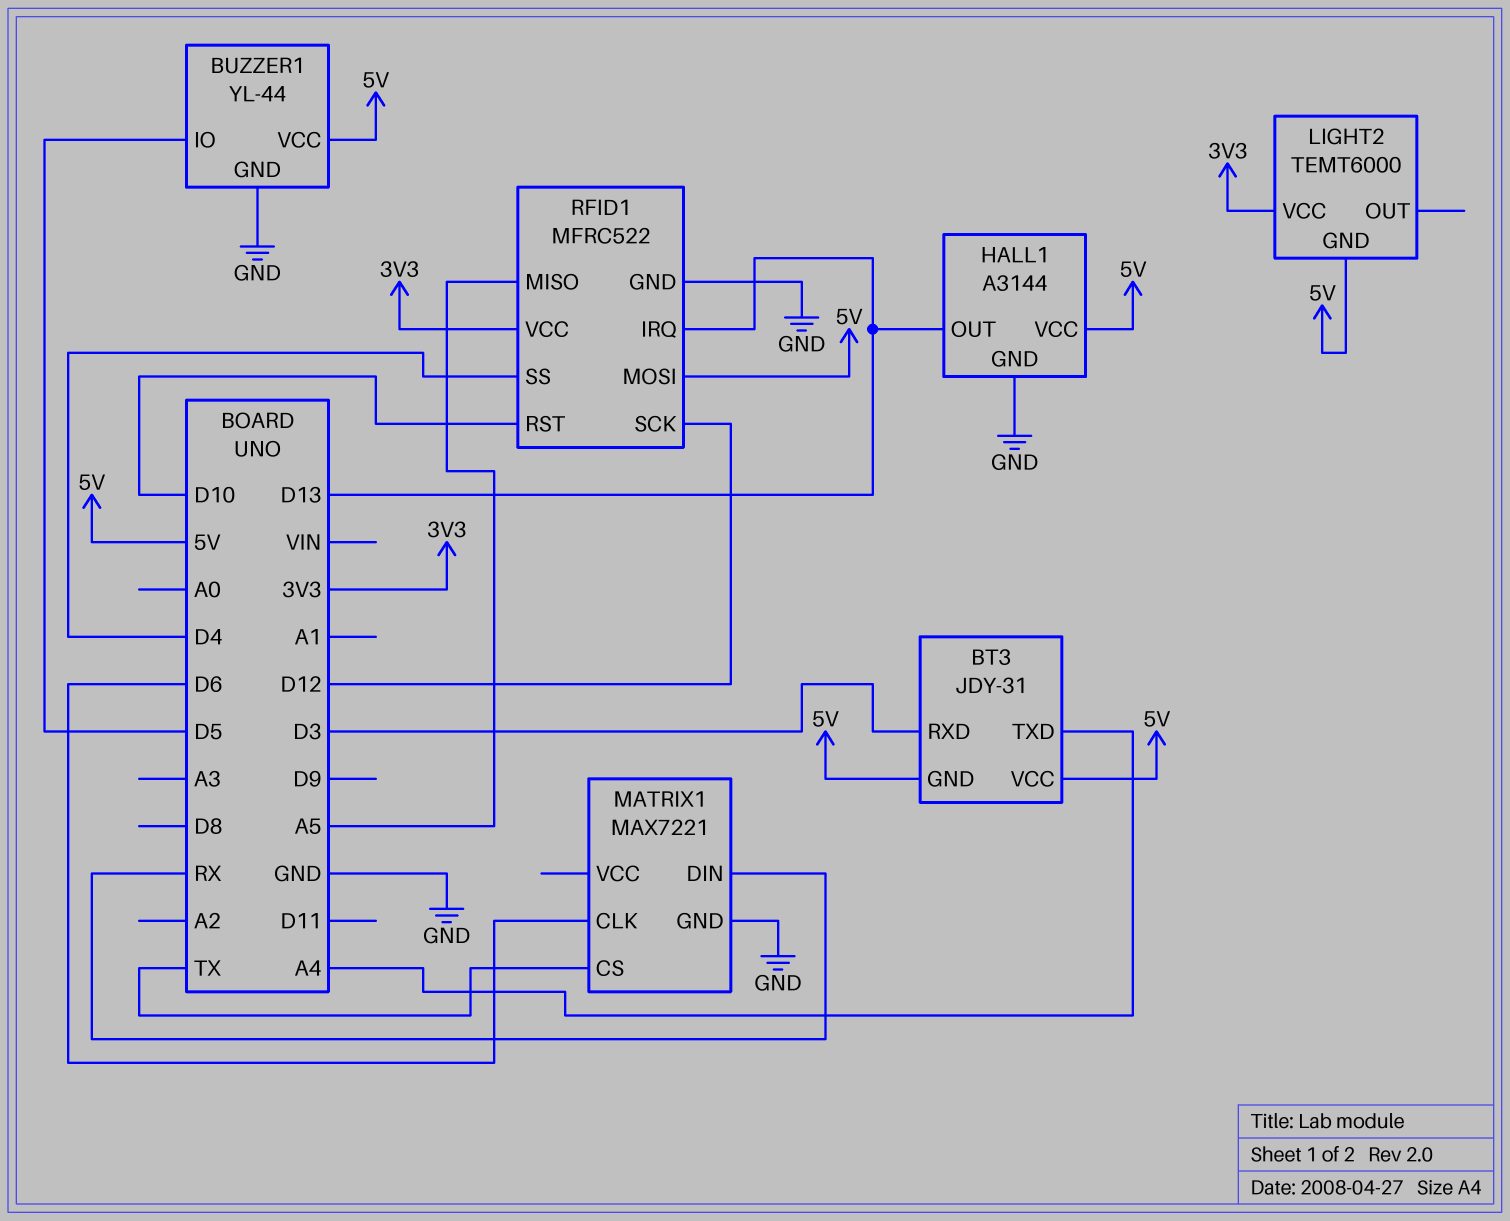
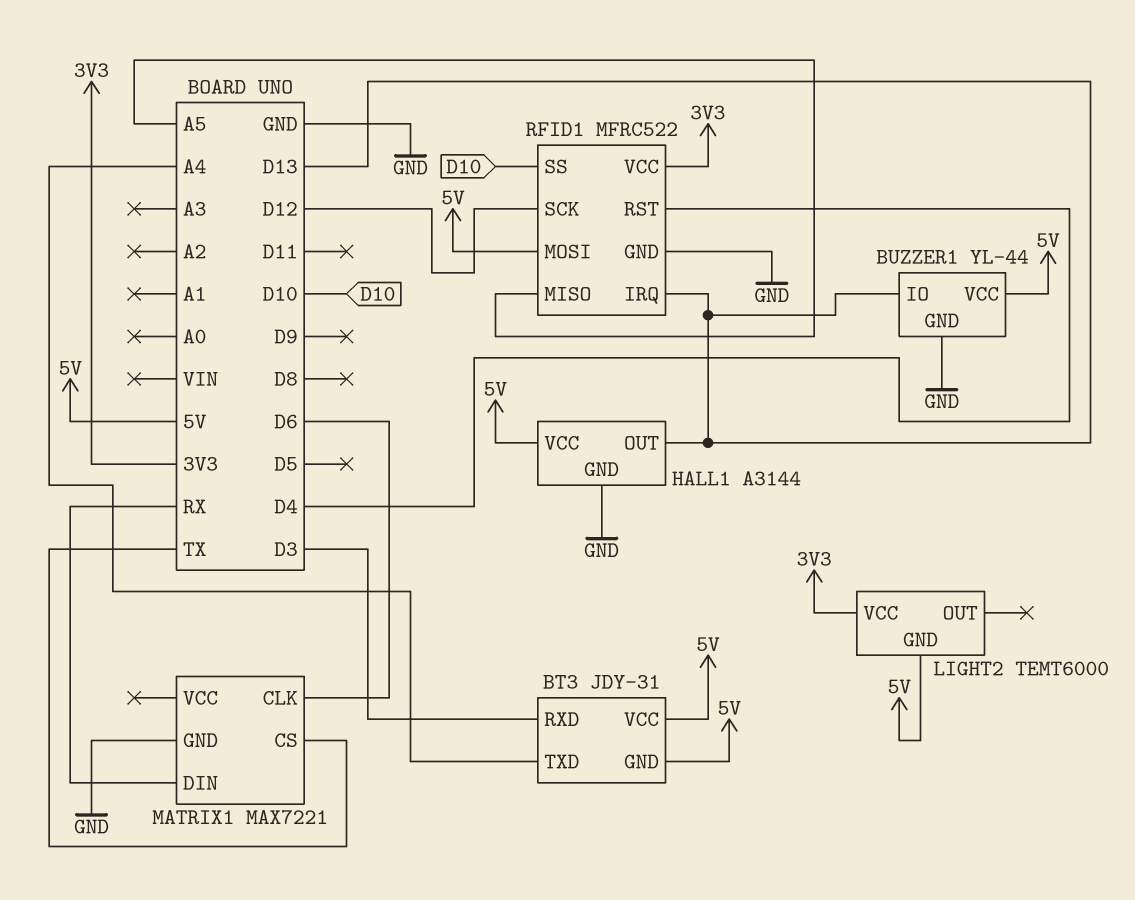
BUZZER1 pin IO: D5 -> D13
RFID1 pin RST: D10 -> D4
RFID1 pin SS: D4 -> D10

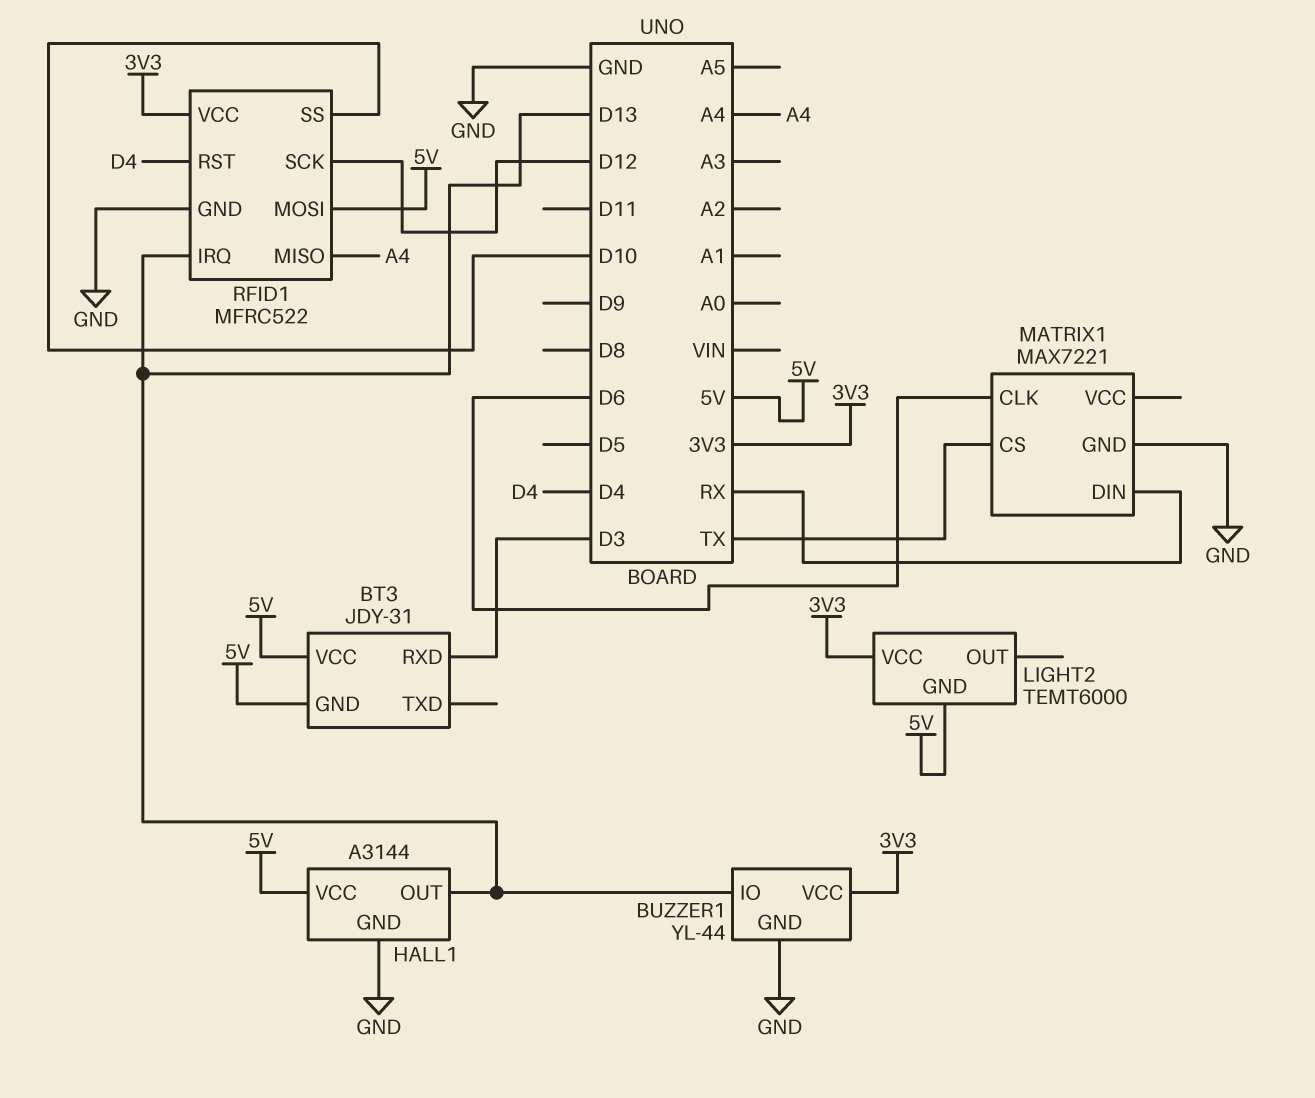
BT3 pin TXD: A4 -> none
BUZZER1 pin VCC: 5V -> 3V3
RFID1 pin MISO: A5 -> A4

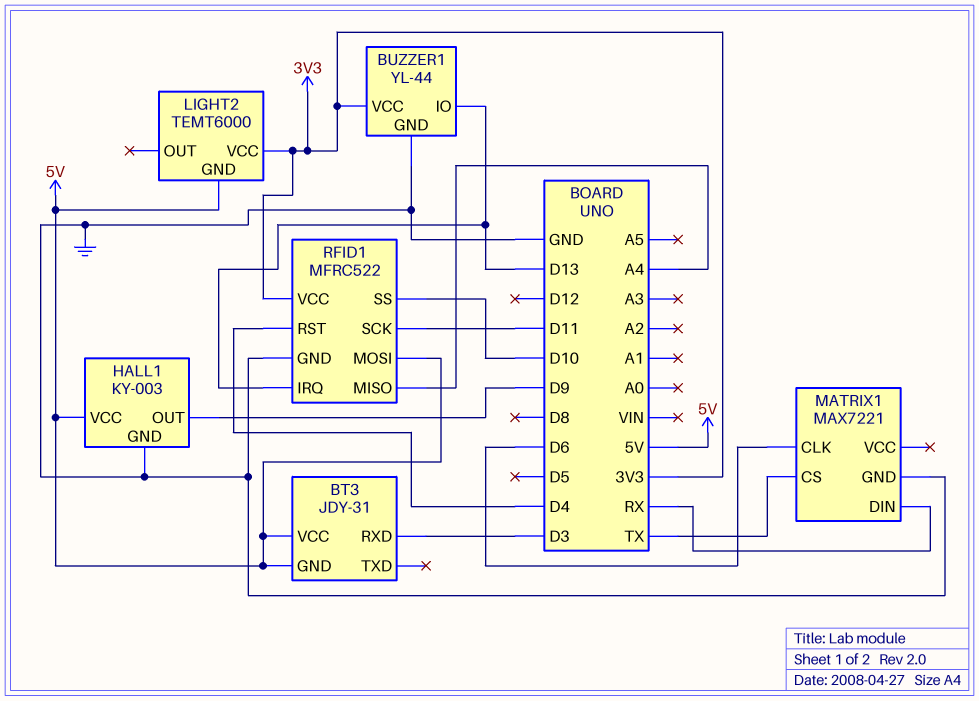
HALL1: A3144 -> KY-003
HALL1 pin OUT: D13 -> D9
RFID1 pin SCK: D12 -> D11

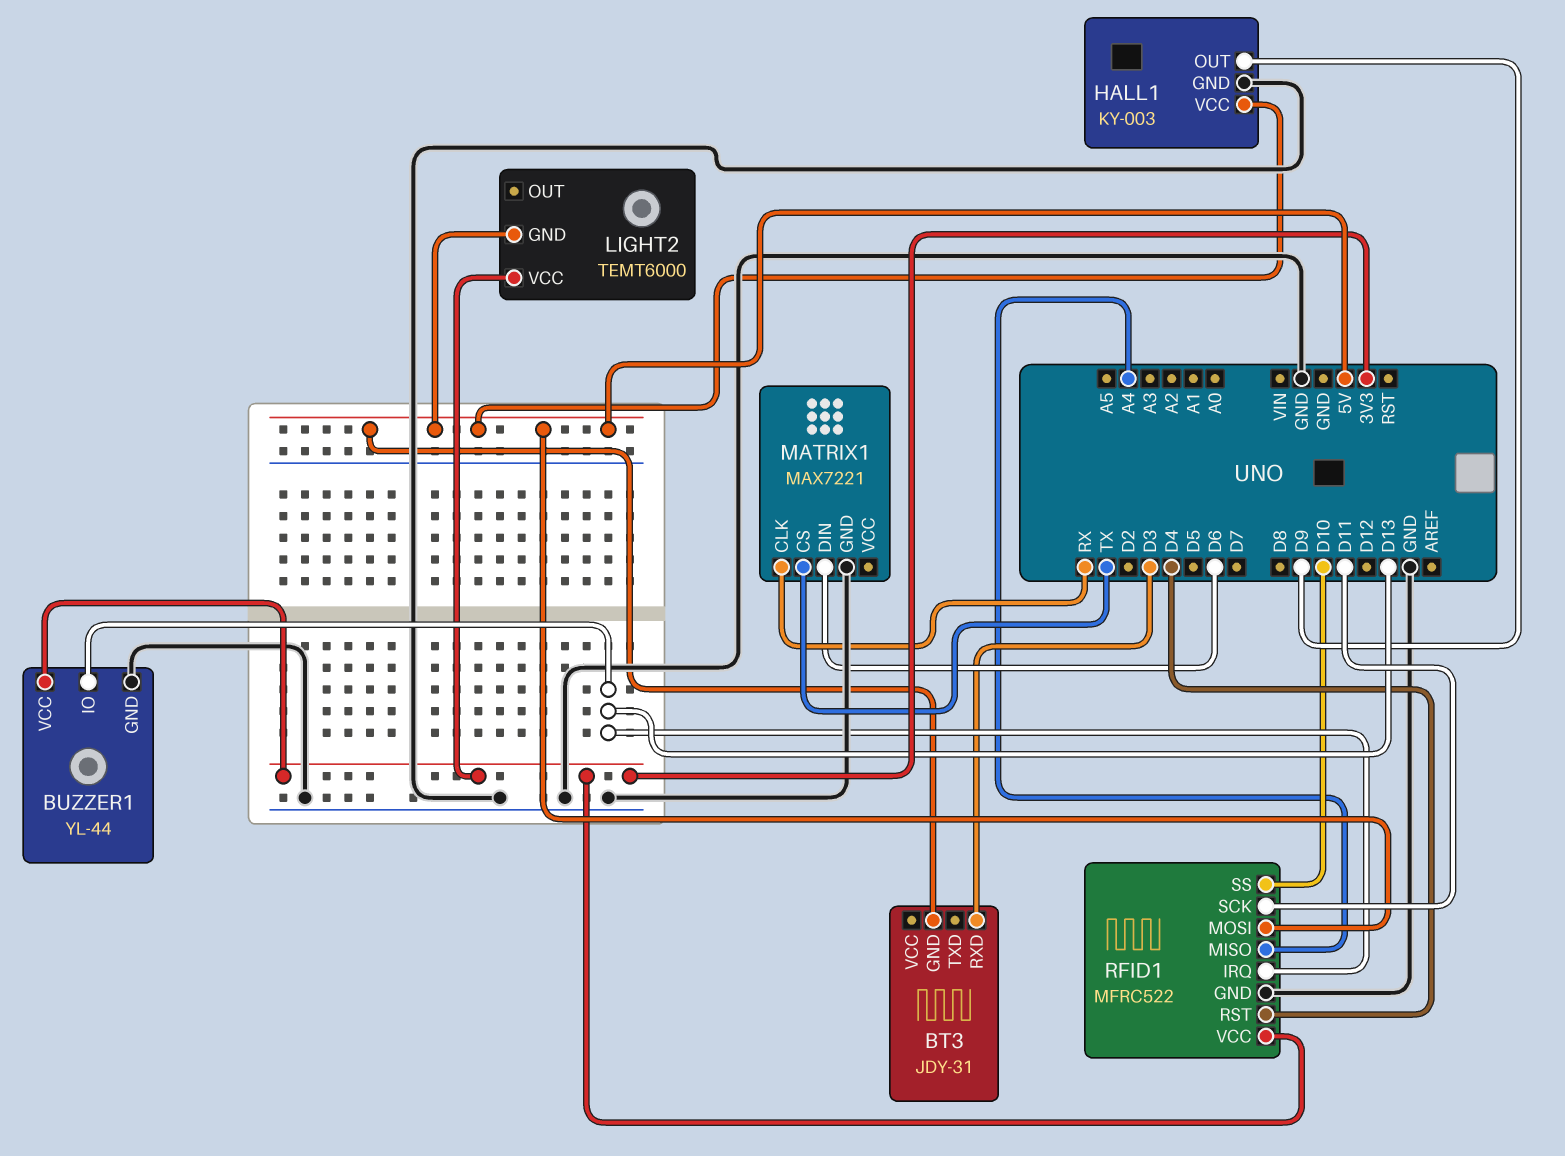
BT3 pin VCC: 5V -> none
MATRIX1 pin CLK: D6 -> RX
MATRIX1 pin DIN: RX -> D6

